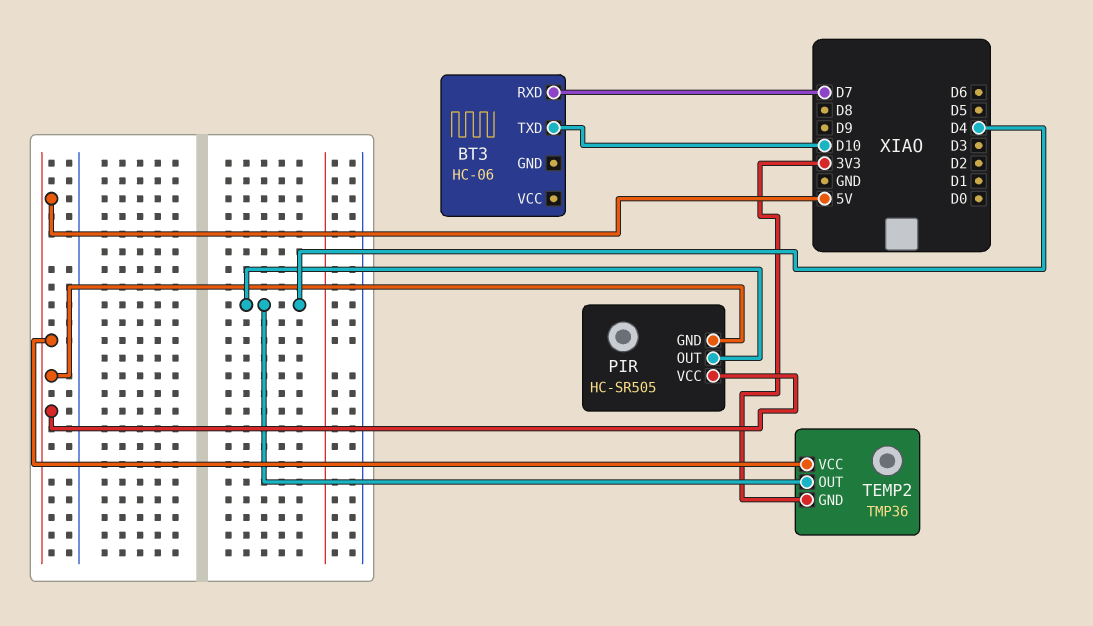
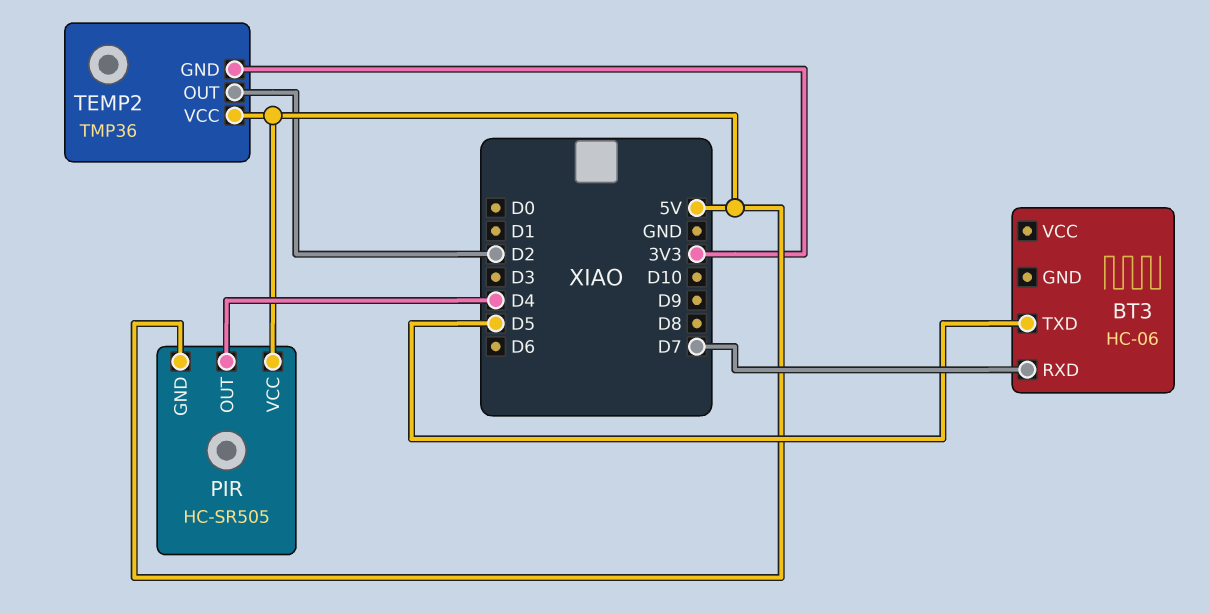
BT3 pin TXD: D10 -> D5
TEMP2 pin OUT: D4 -> D2

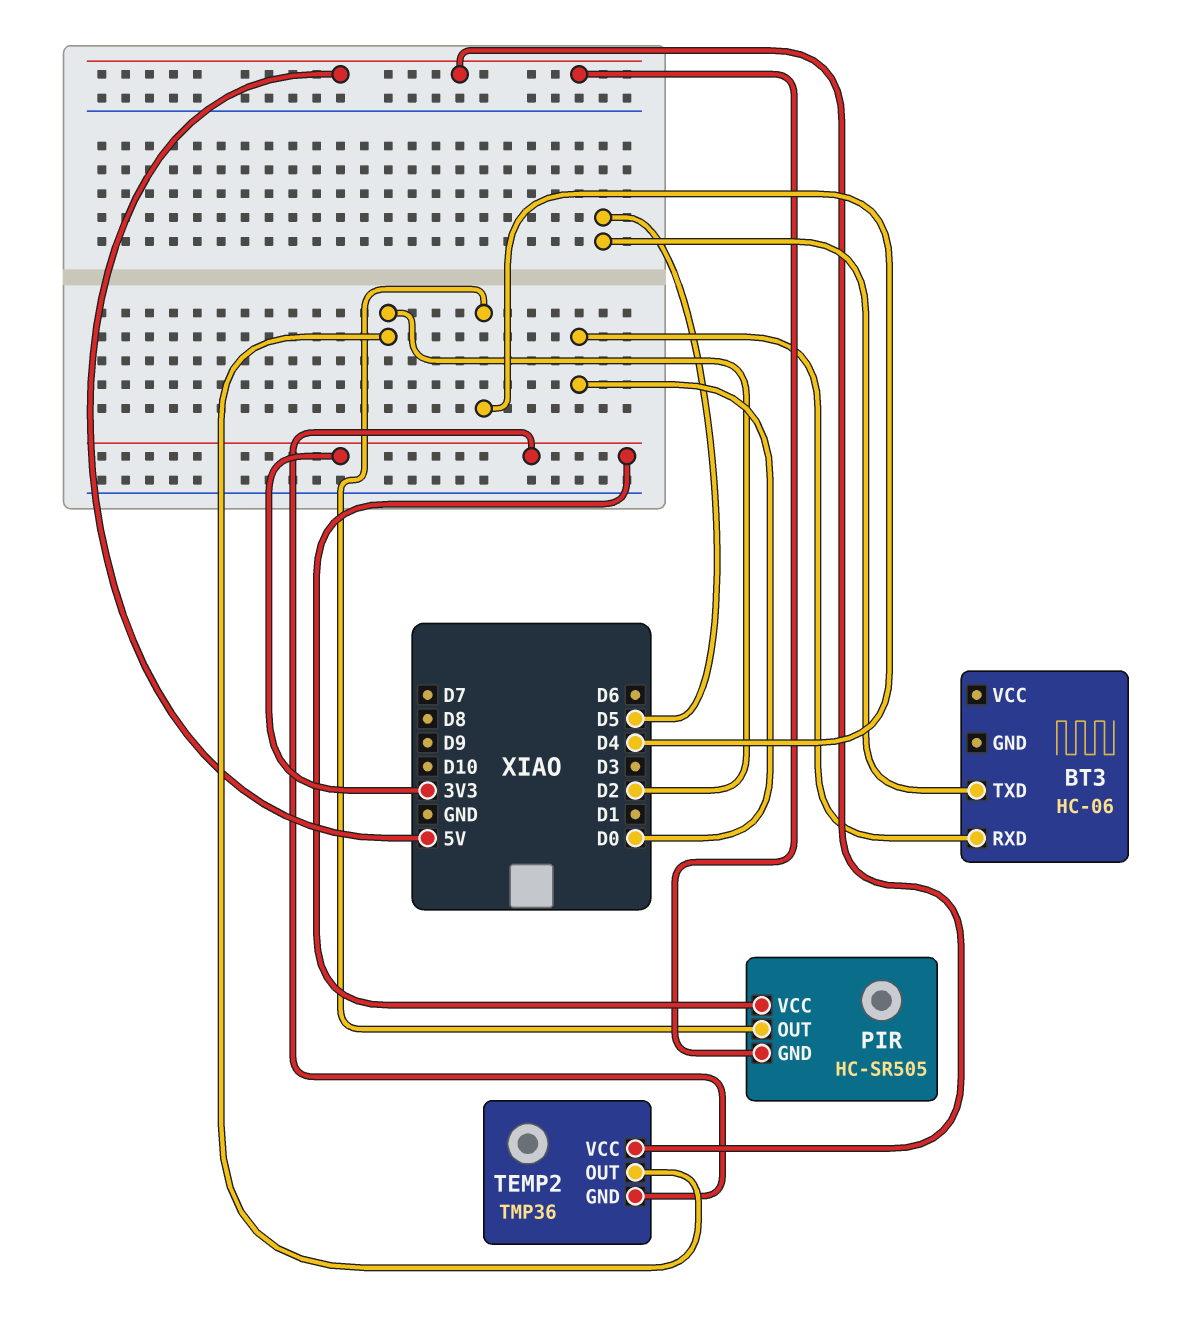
BT3 pin RXD: D7 -> D0
PIR pin VCC: 5V -> 3V3

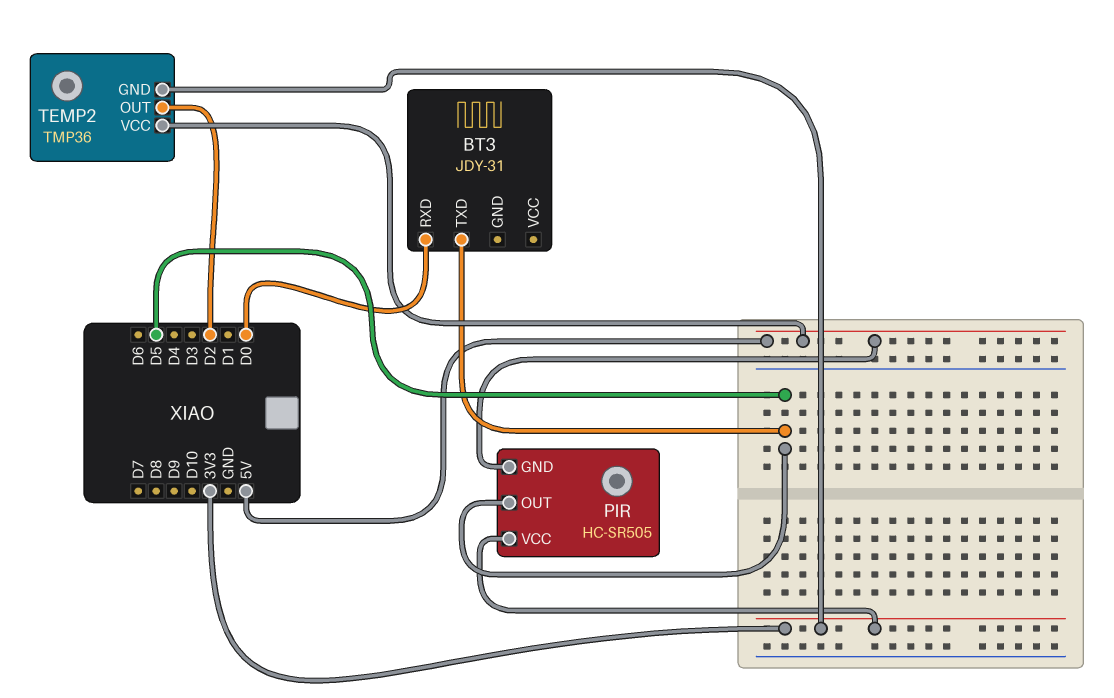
BT3: HC-06 -> JDY-31
PIR pin OUT: D4 -> D5

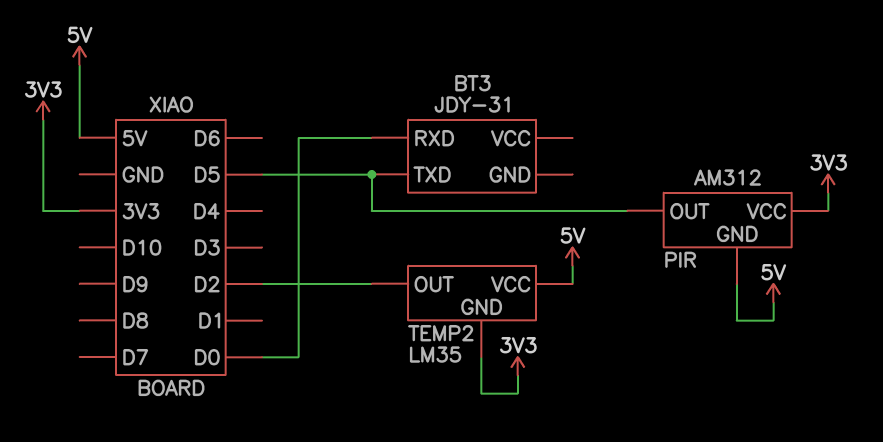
PIR: HC-SR505 -> AM312
TEMP2: TMP36 -> LM35

